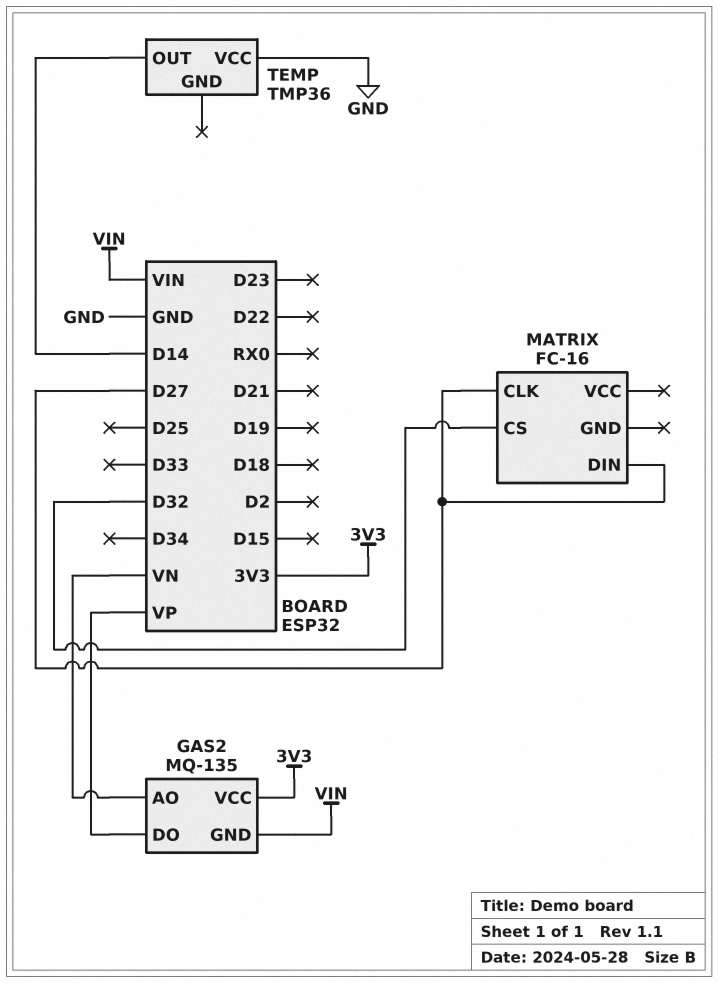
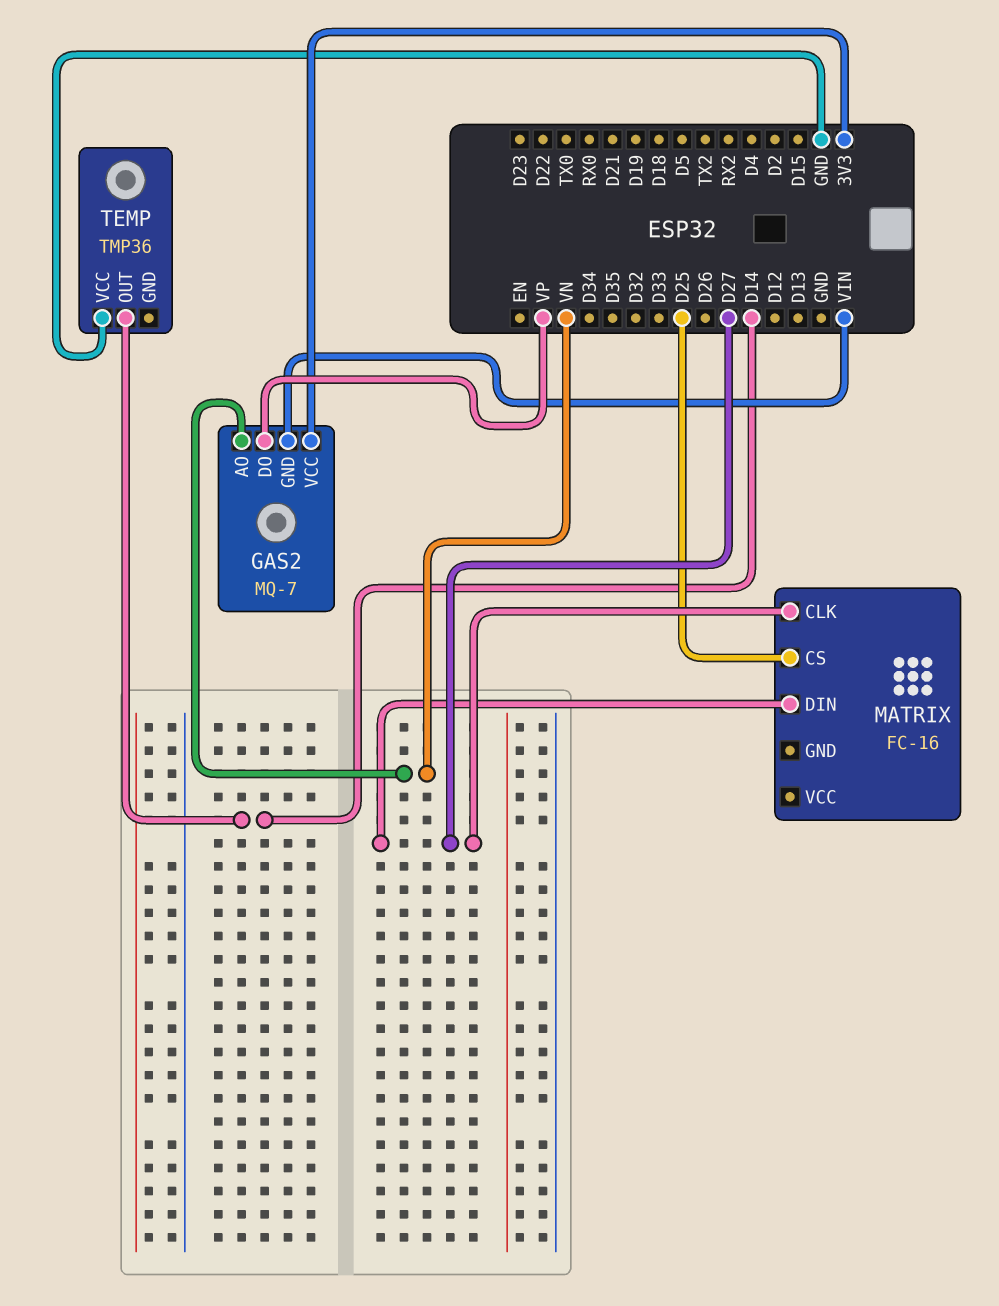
GAS2: MQ-135 -> MQ-7
MATRIX pin CS: D32 -> D25

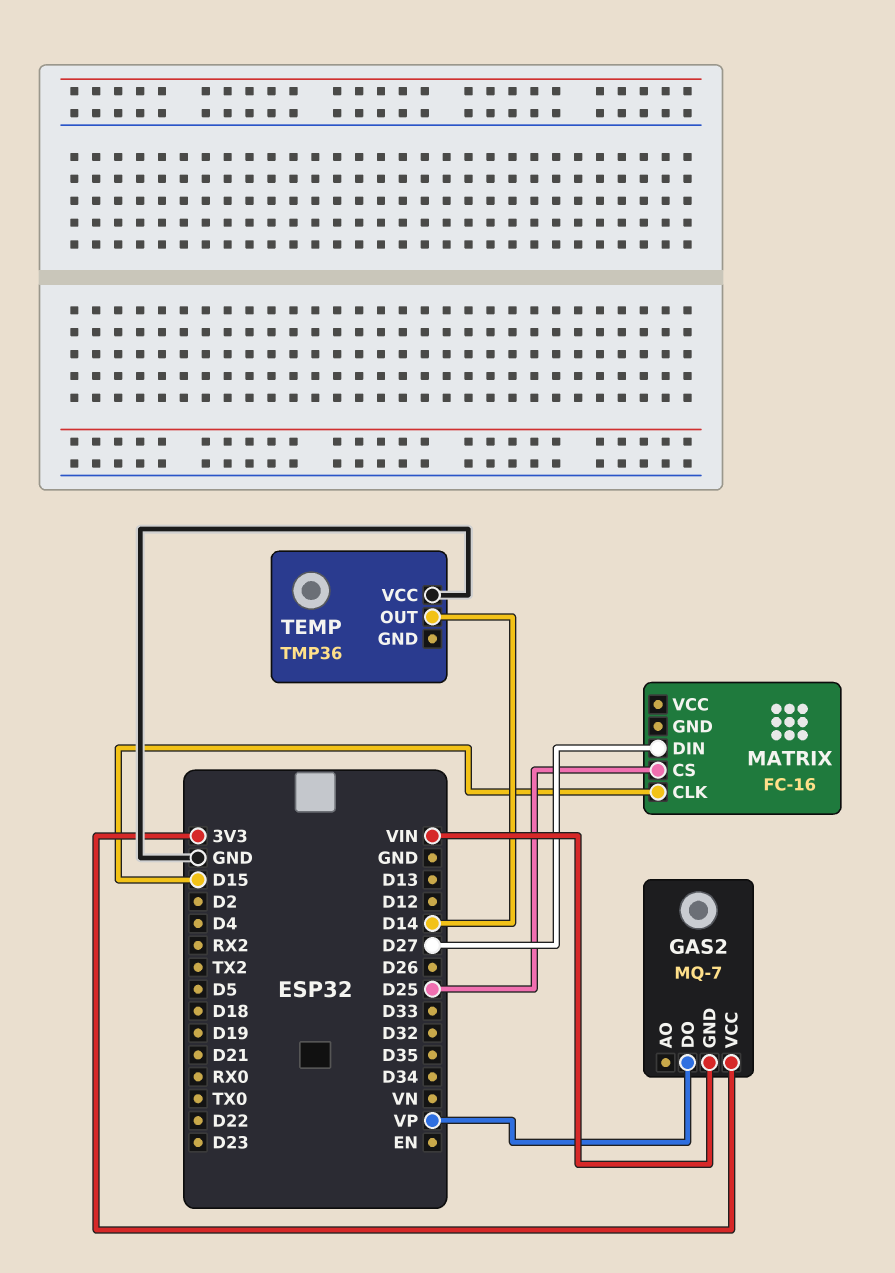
GAS2 pin AO: VN -> none
MATRIX pin CLK: D27 -> D15

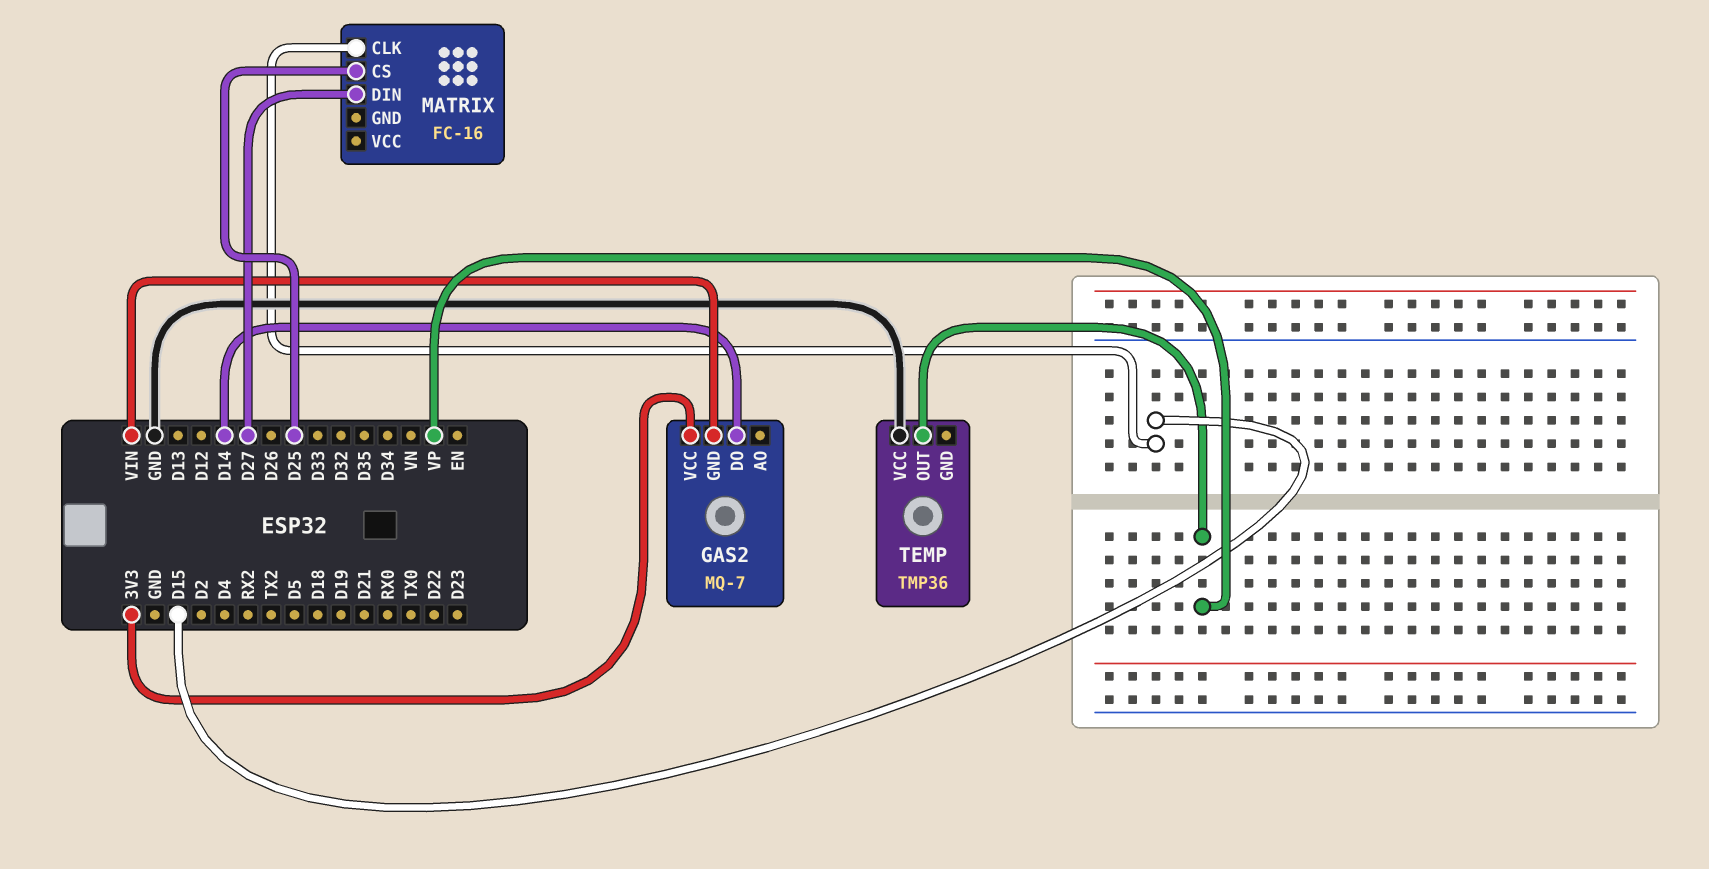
GAS2 pin DO: VP -> D14
TEMP pin OUT: D14 -> VP

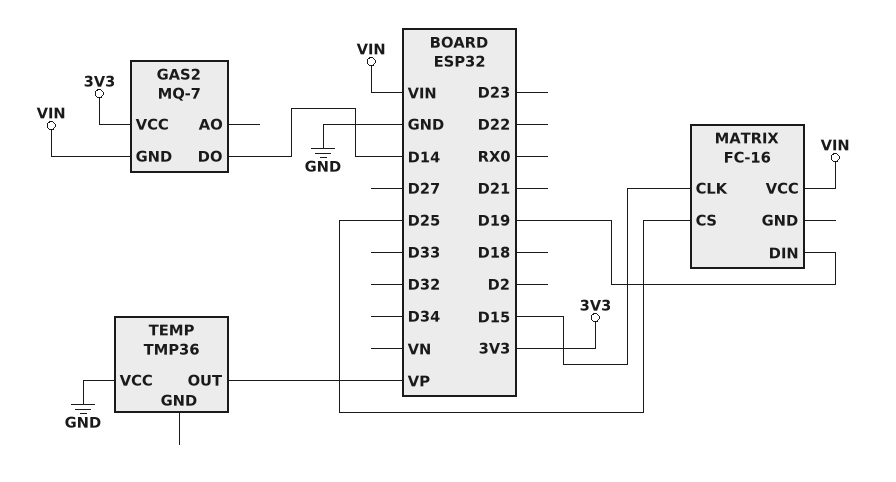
MATRIX pin DIN: D27 -> D19
MATRIX pin VCC: none -> VIN

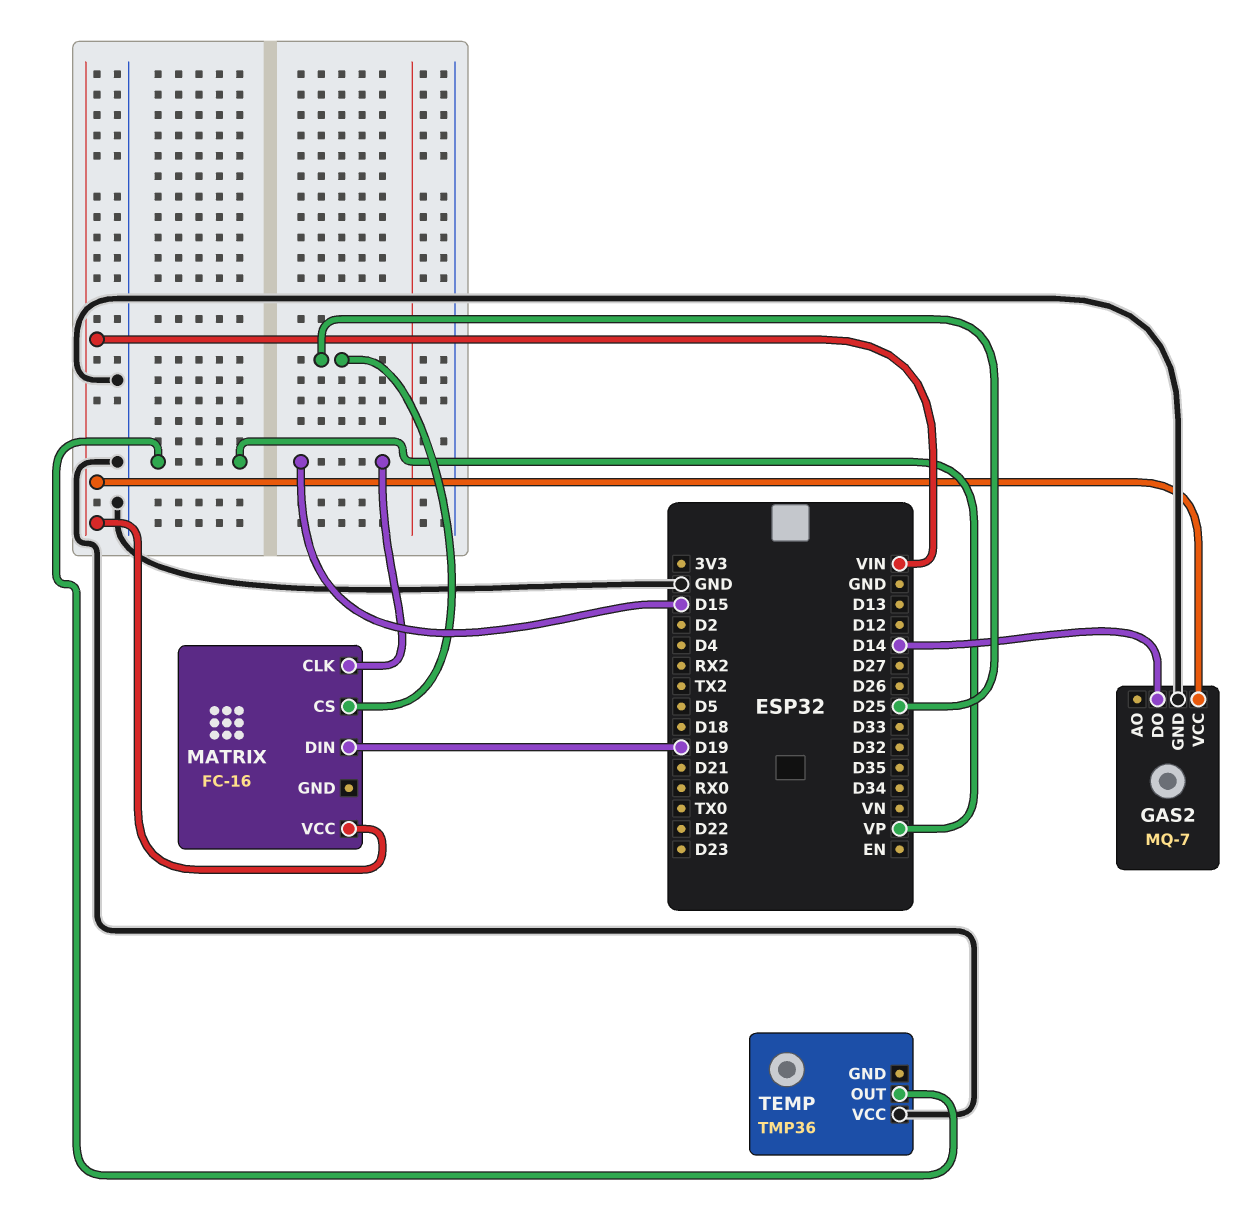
GAS2 pin GND: VIN -> GND
GAS2 pin VCC: 3V3 -> VIN

